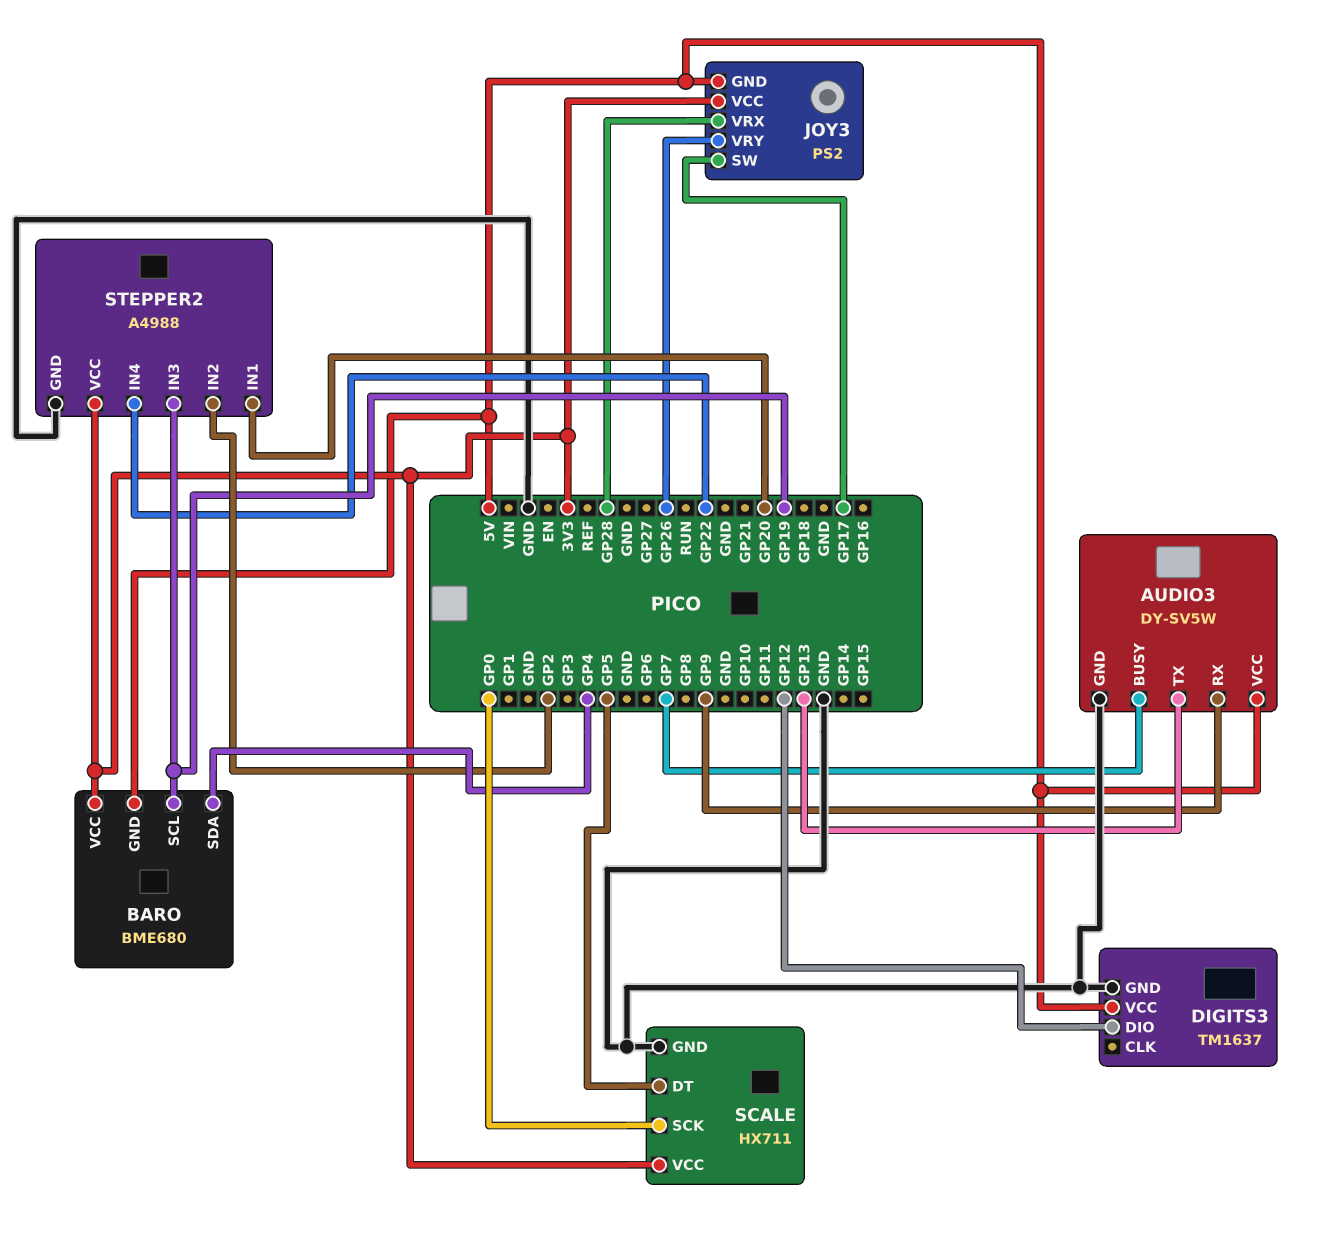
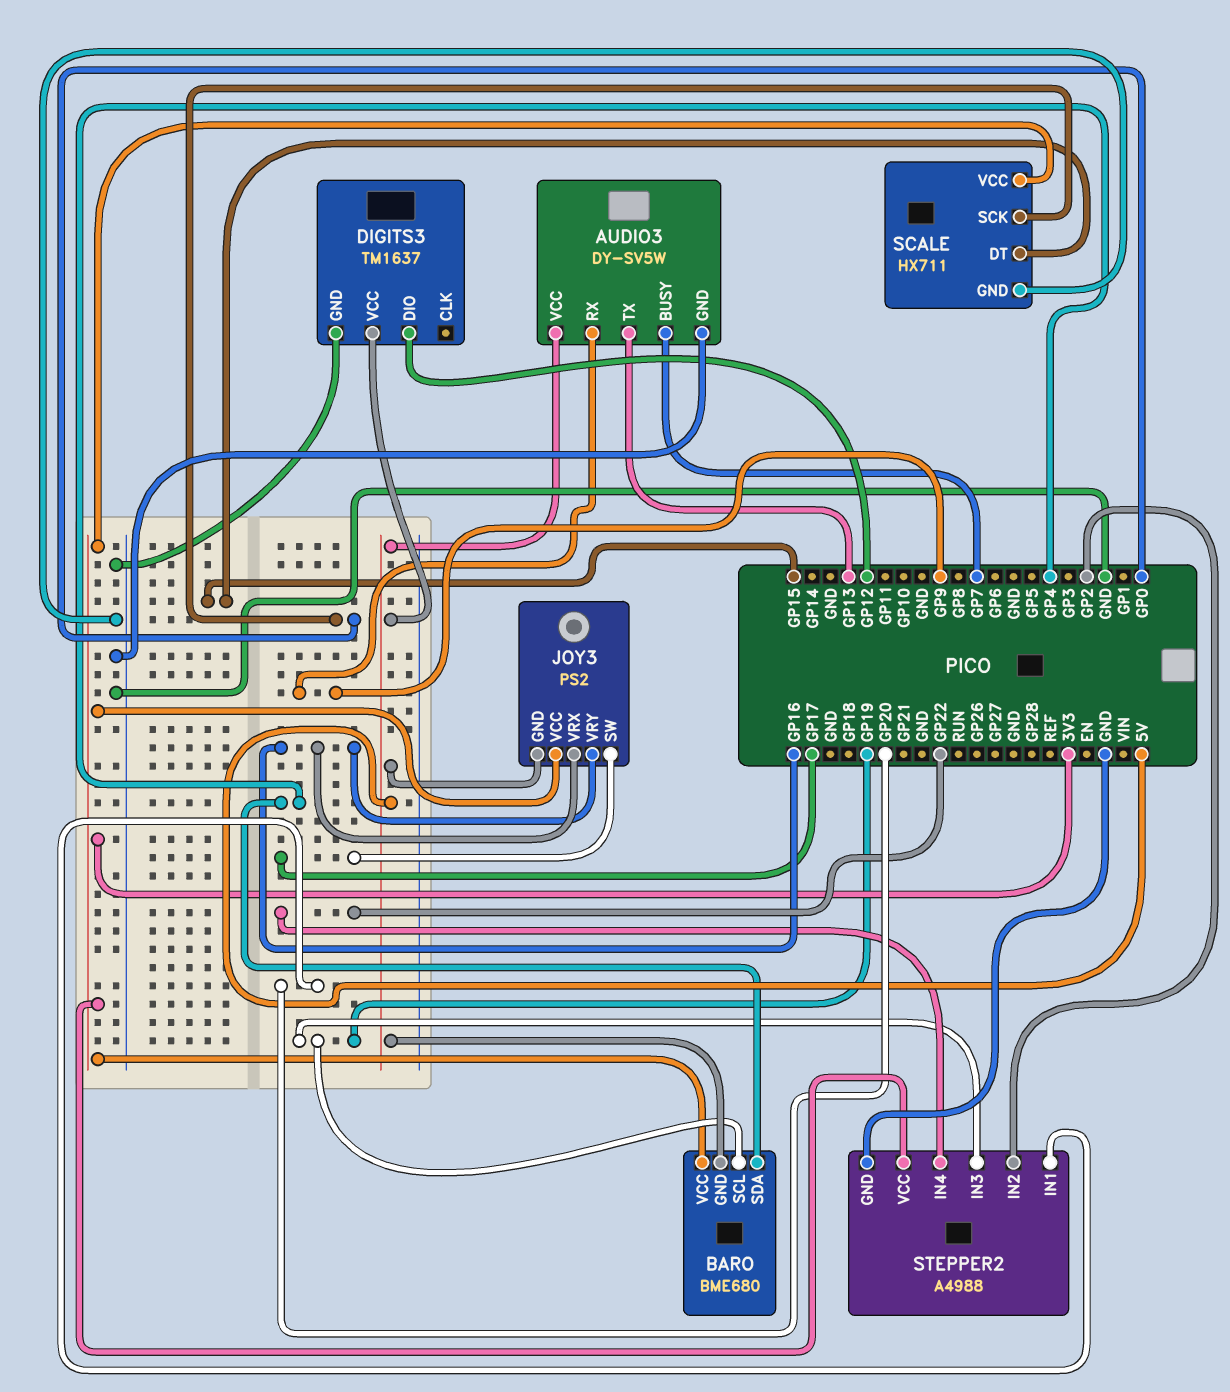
JOY3 pin VRX: GP28 -> GP16
JOY3 pin VRY: GP26 -> GP16
SCALE pin DT: GP5 -> GP15

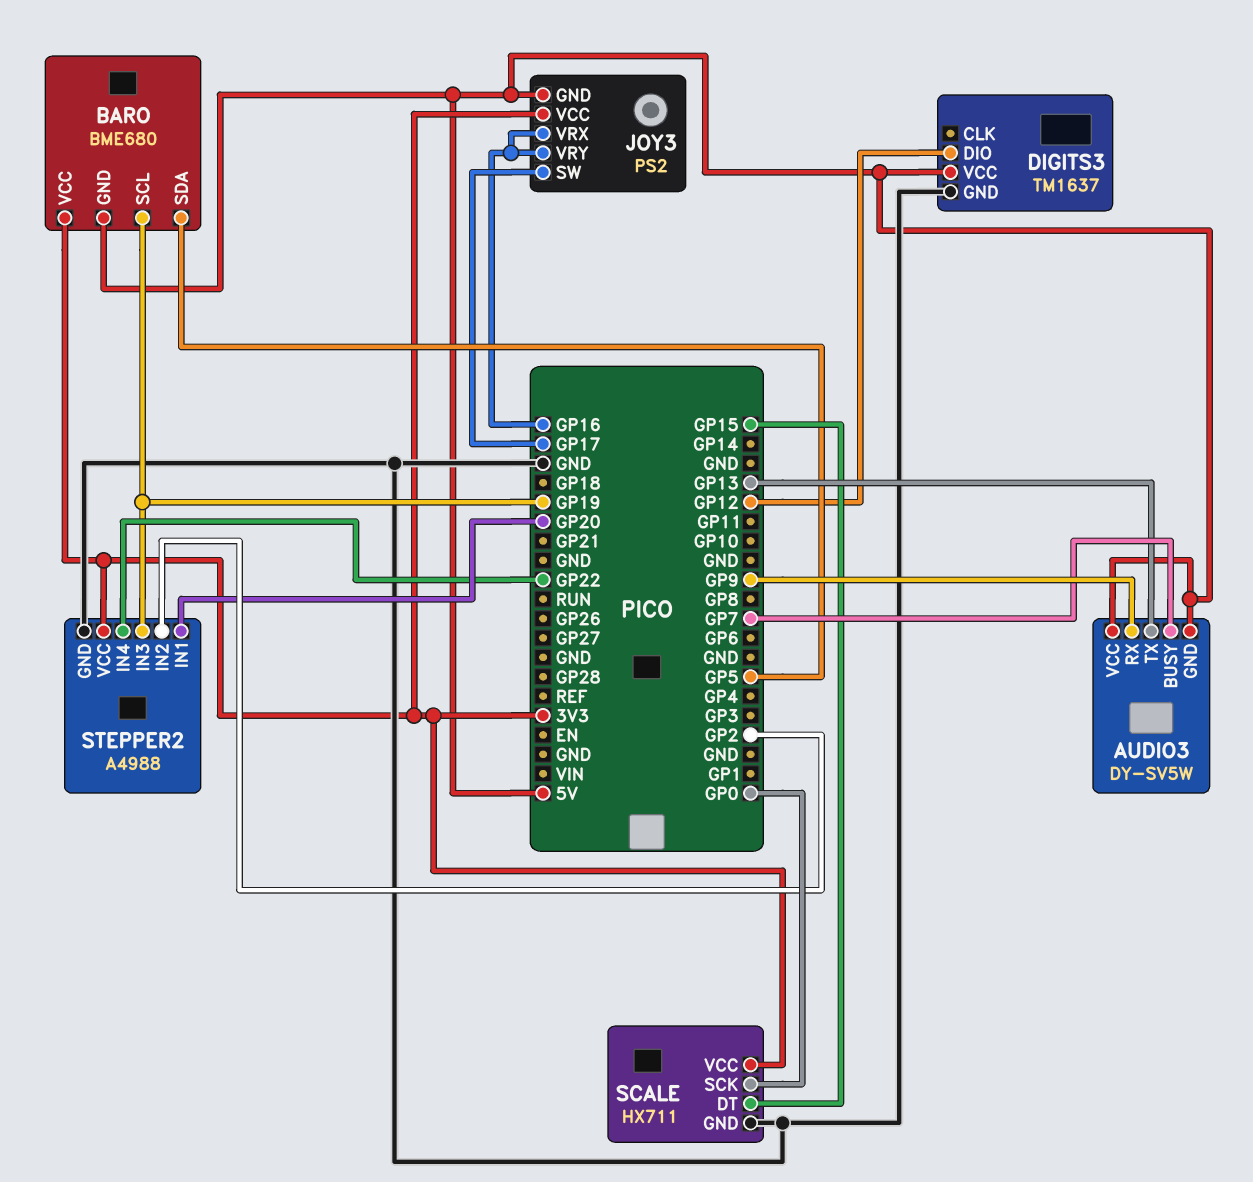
AUDIO3 pin GND: GND -> 5V
BARO pin SDA: GP4 -> GP5

